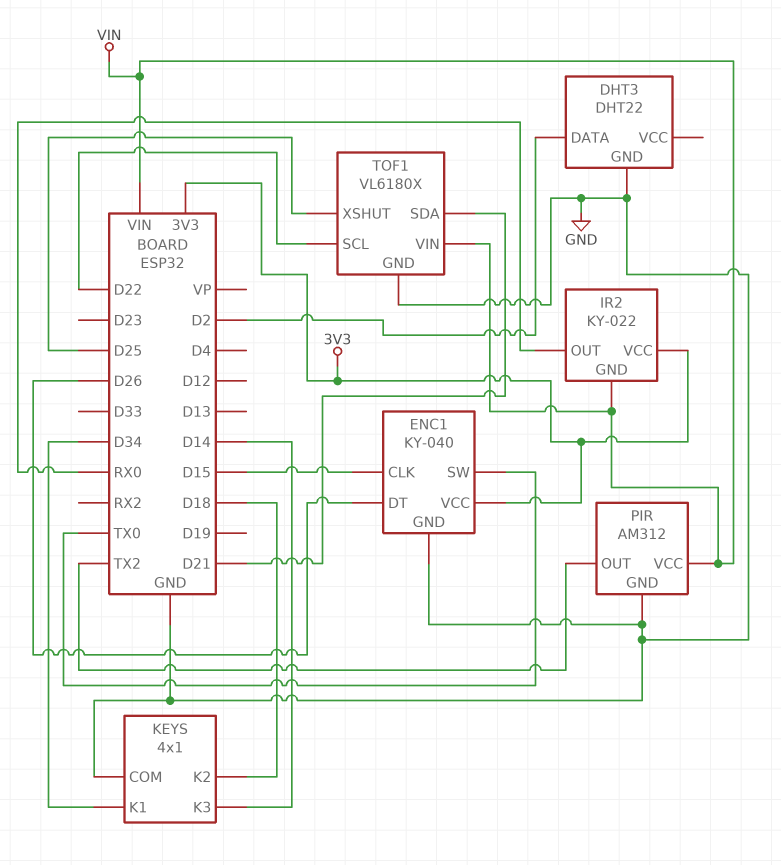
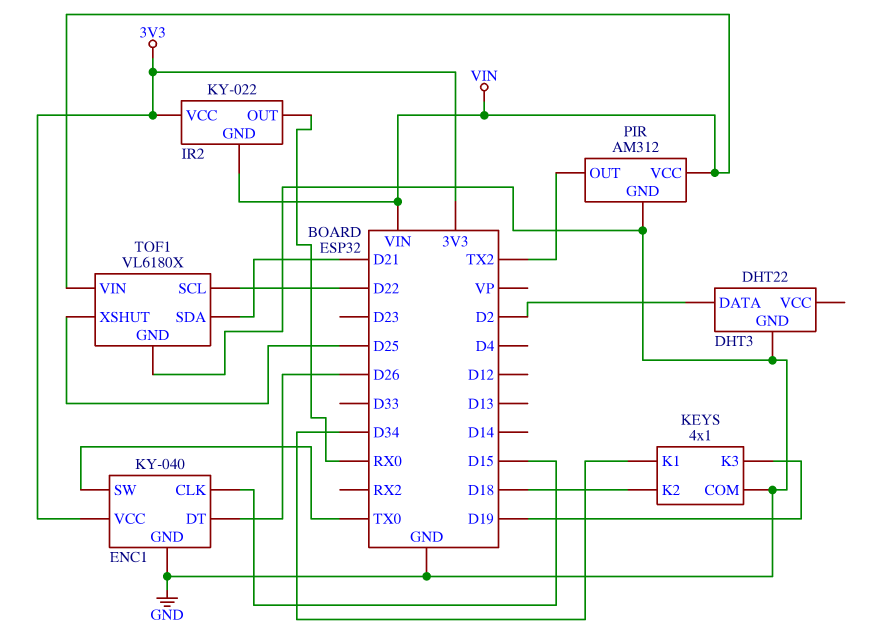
KEYS pin K3: D14 -> D19

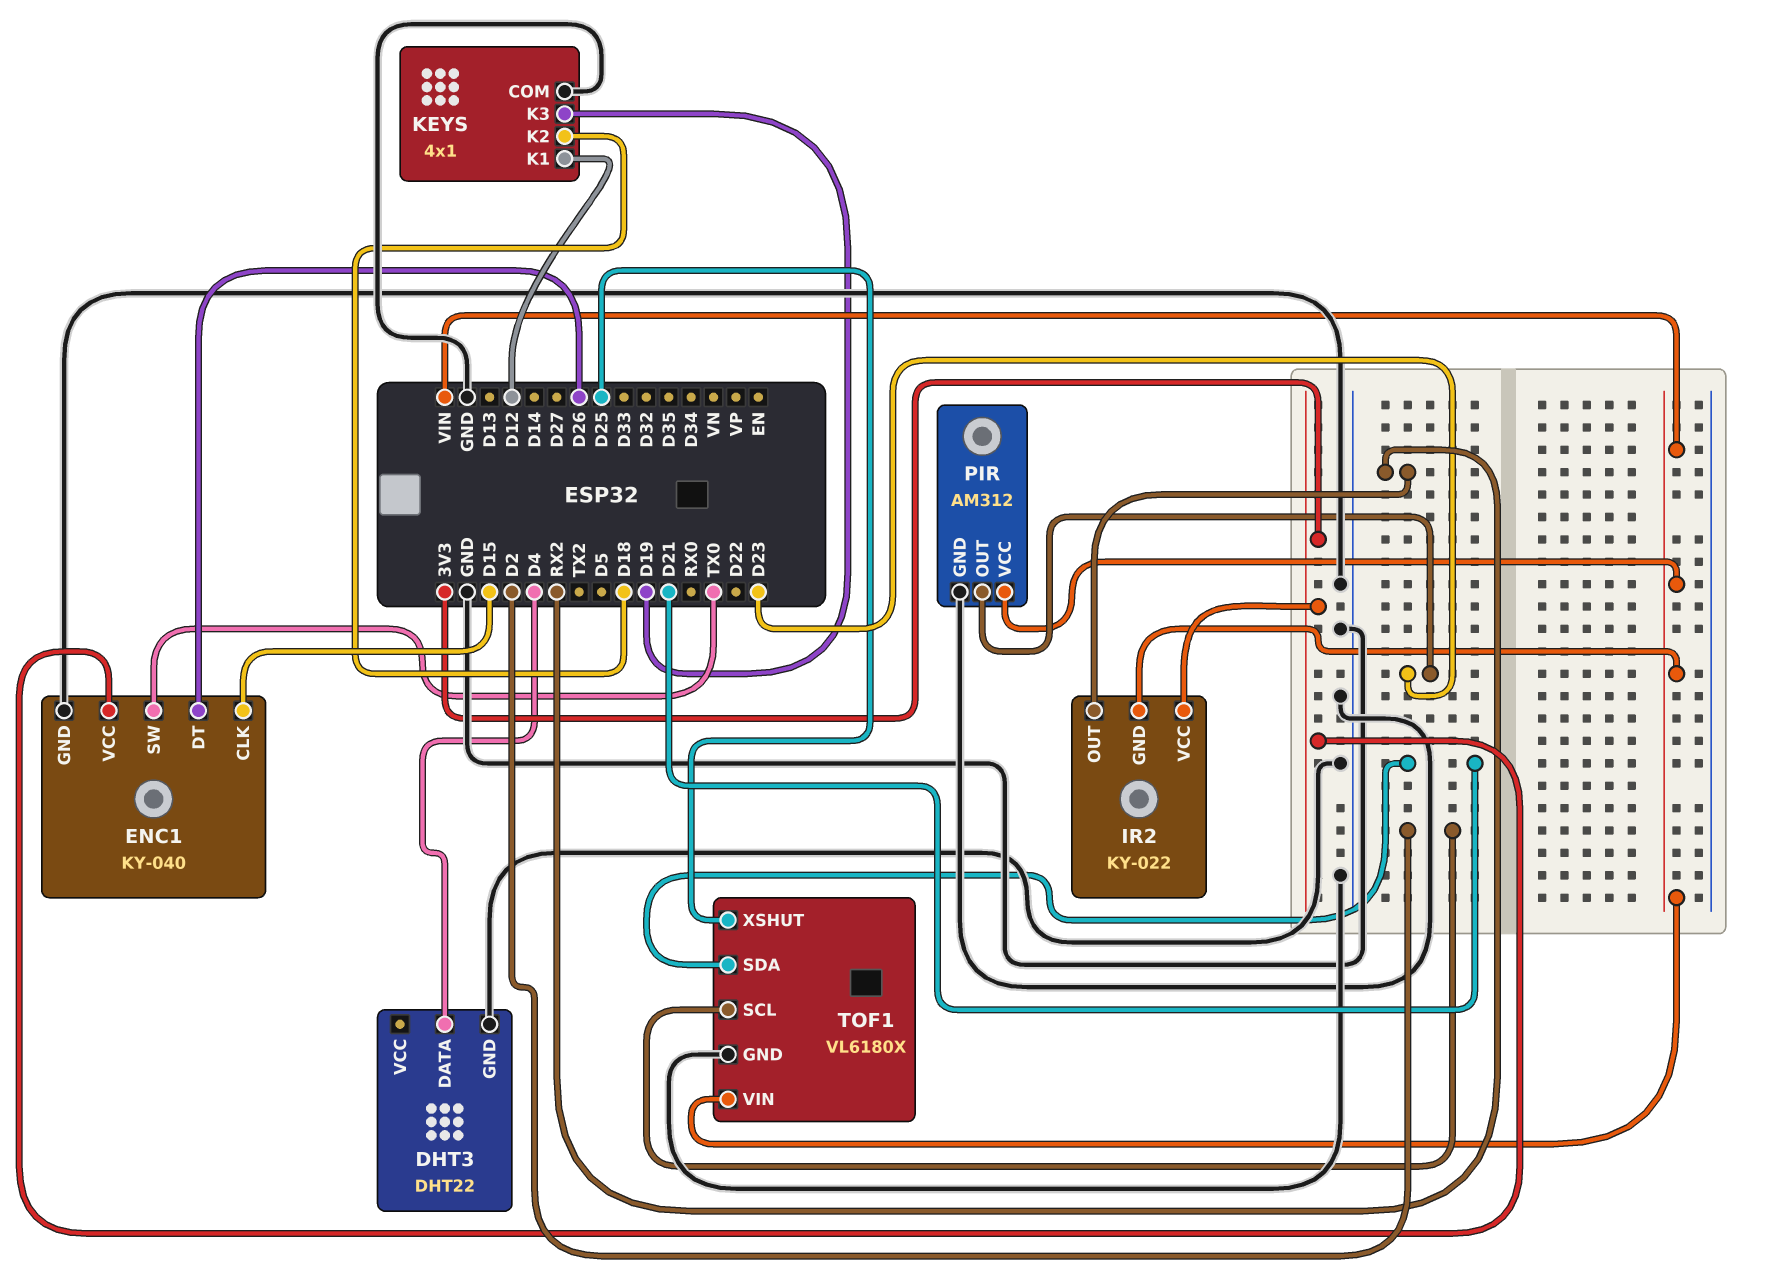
DHT3 pin DATA: D2 -> D4
IR2 pin OUT: RX0 -> RX2
KEYS pin K1: D34 -> D12
PIR pin OUT: TX2 -> D23
TOF1 pin SCL: D22 -> D2

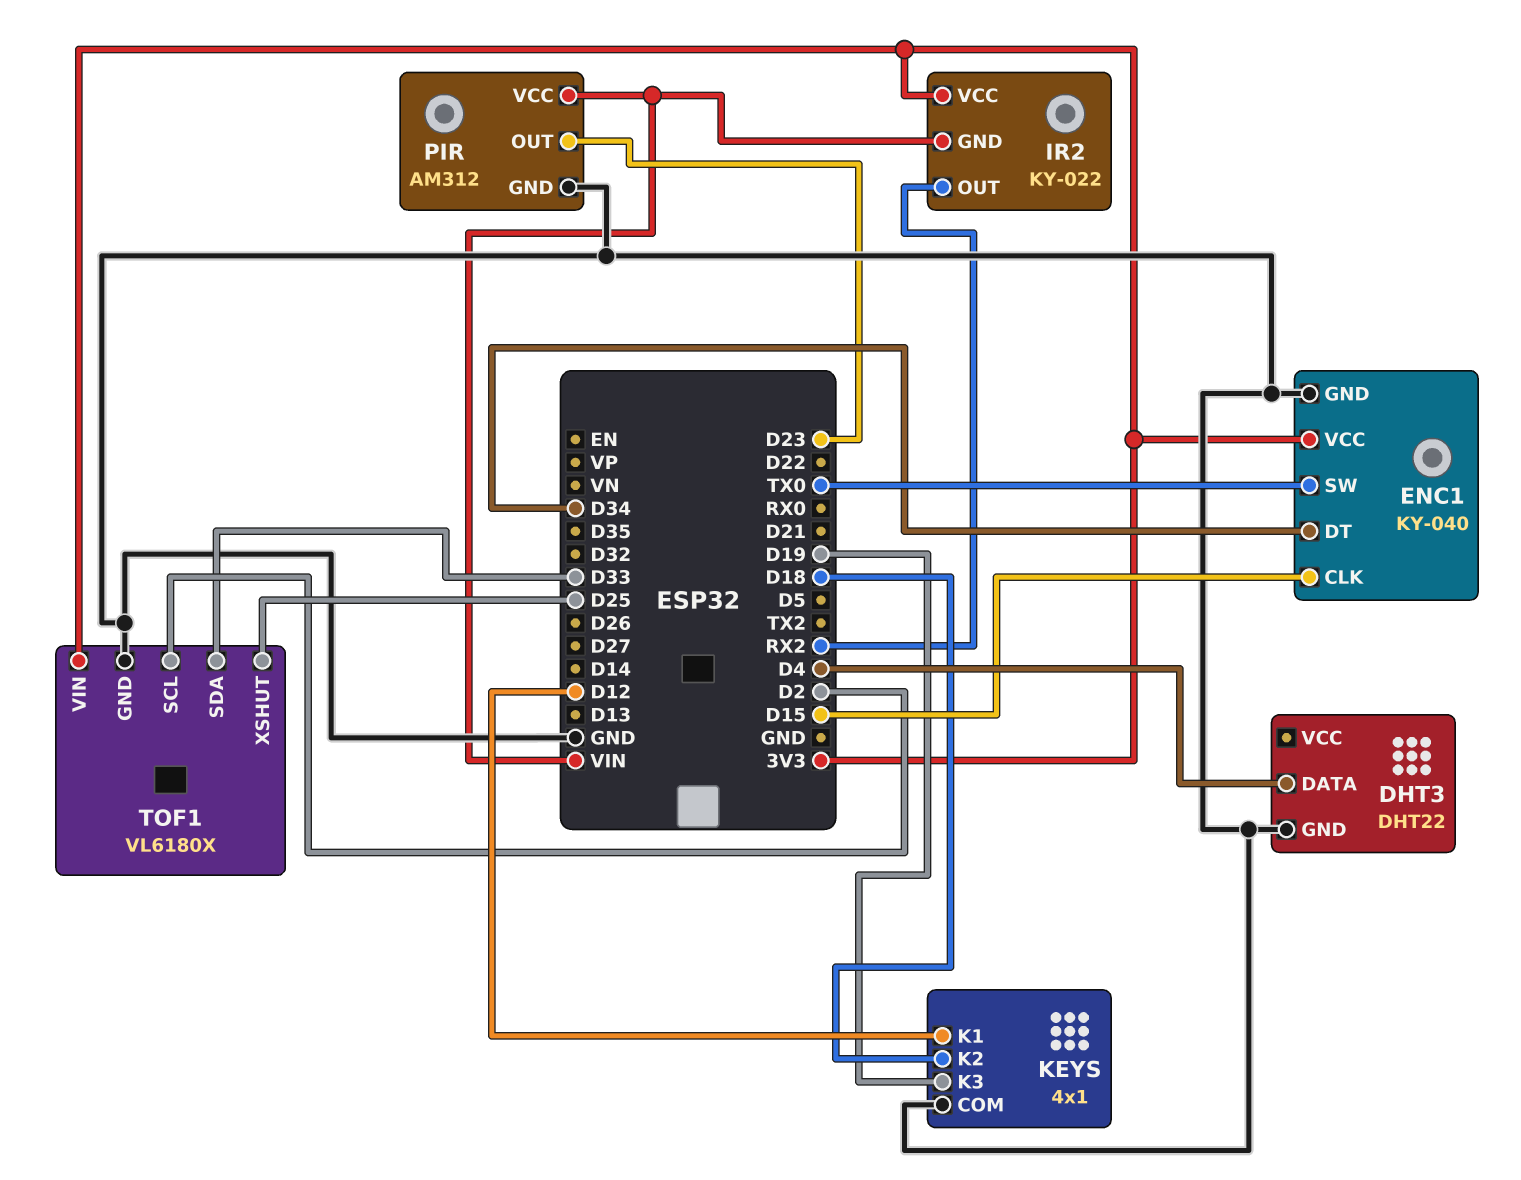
ENC1 pin DT: D26 -> D34
TOF1 pin SDA: D21 -> D33
TOF1 pin VIN: VIN -> 3V3

